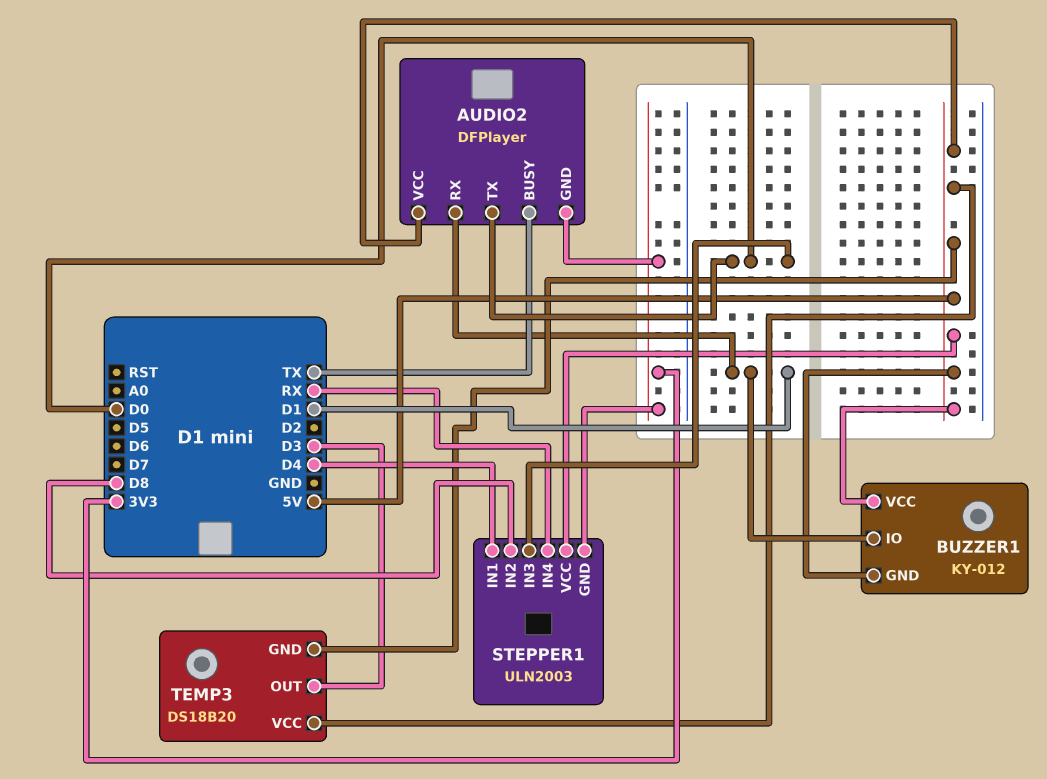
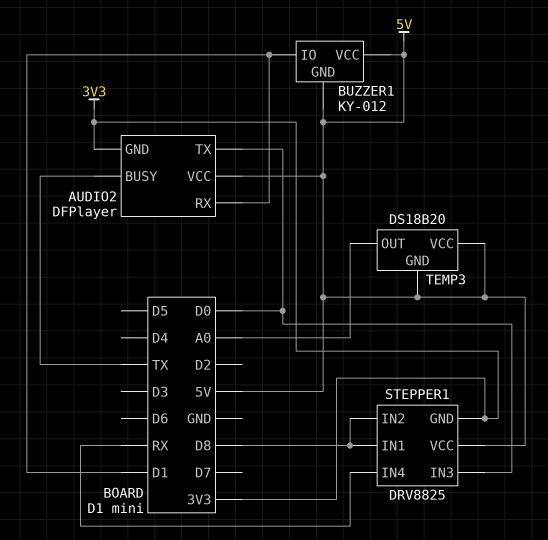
STEPPER1: ULN2003 -> DRV8825
STEPPER1 pin IN1: D4 -> D8
TEMP3 pin OUT: D3 -> A0

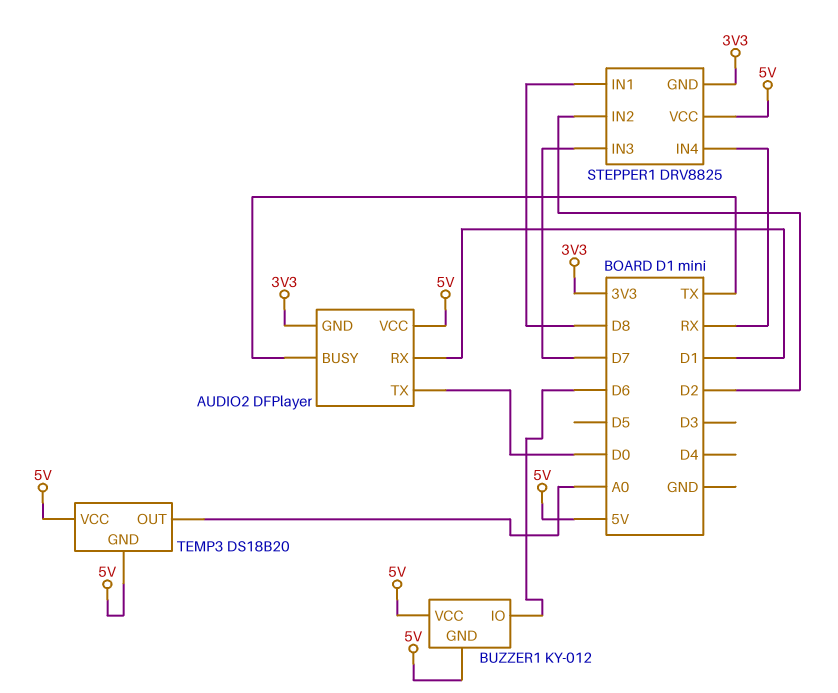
BUZZER1 pin IO: D1 -> D6
STEPPER1 pin IN2: D8 -> D2
STEPPER1 pin IN3: D0 -> D7

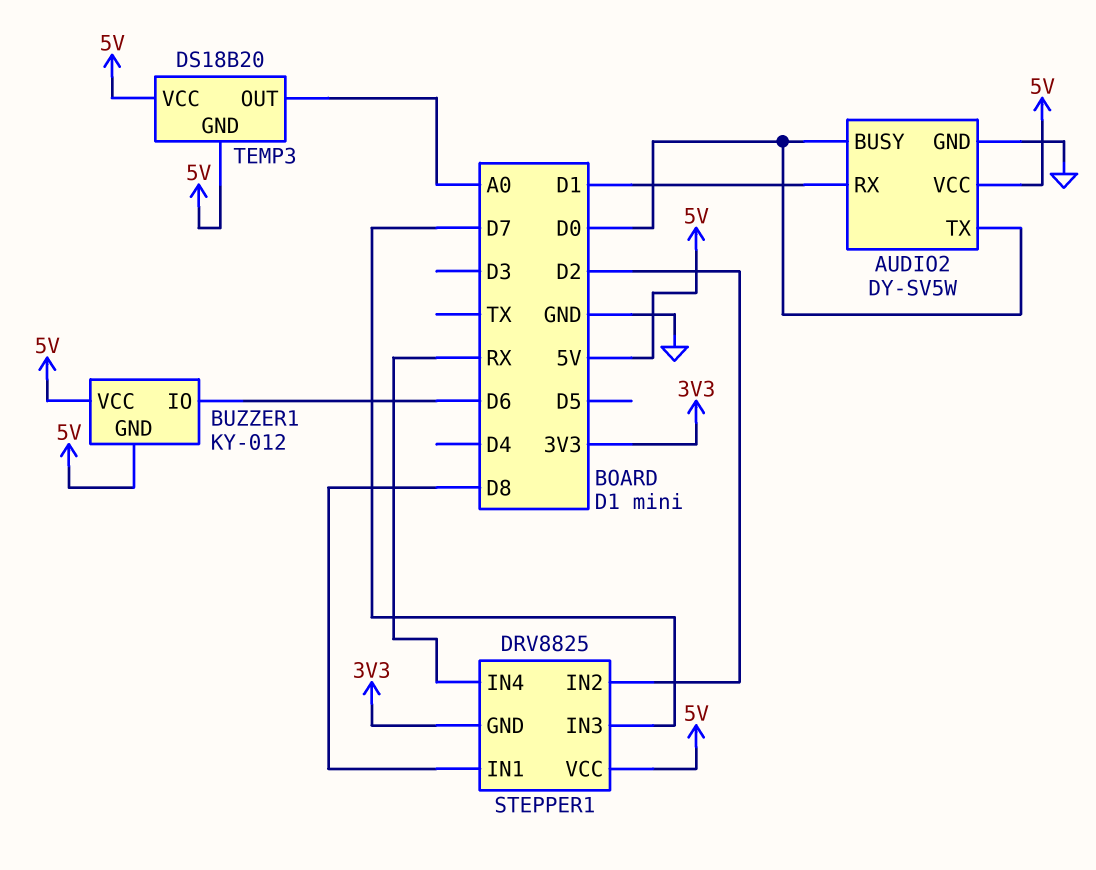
AUDIO2: DFPlayer -> DY-SV5W
AUDIO2 pin BUSY: TX -> D0
AUDIO2 pin GND: 3V3 -> GND

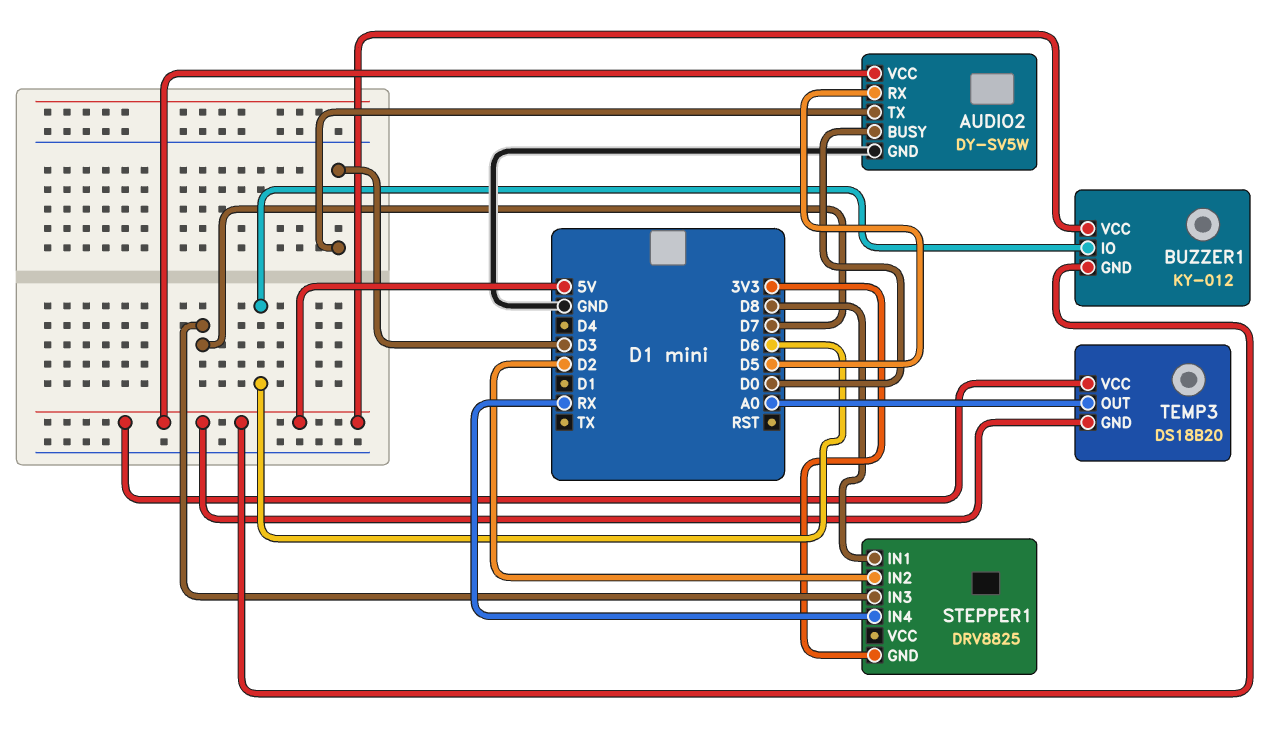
AUDIO2 pin RX: D1 -> D5
AUDIO2 pin TX: D0 -> D3
STEPPER1 pin VCC: 5V -> none

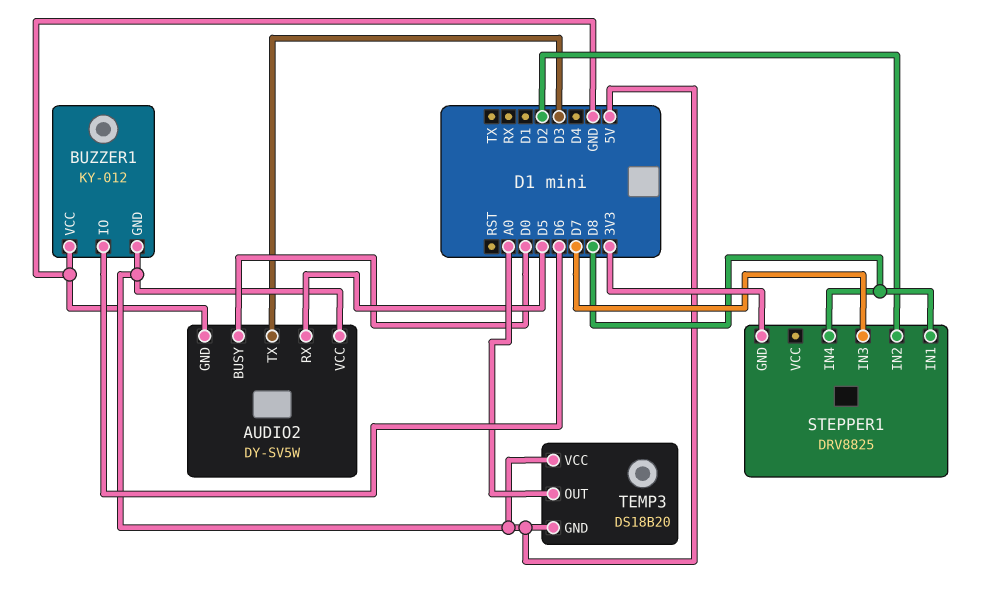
BUZZER1 pin VCC: 5V -> GND
STEPPER1 pin IN4: RX -> D8

